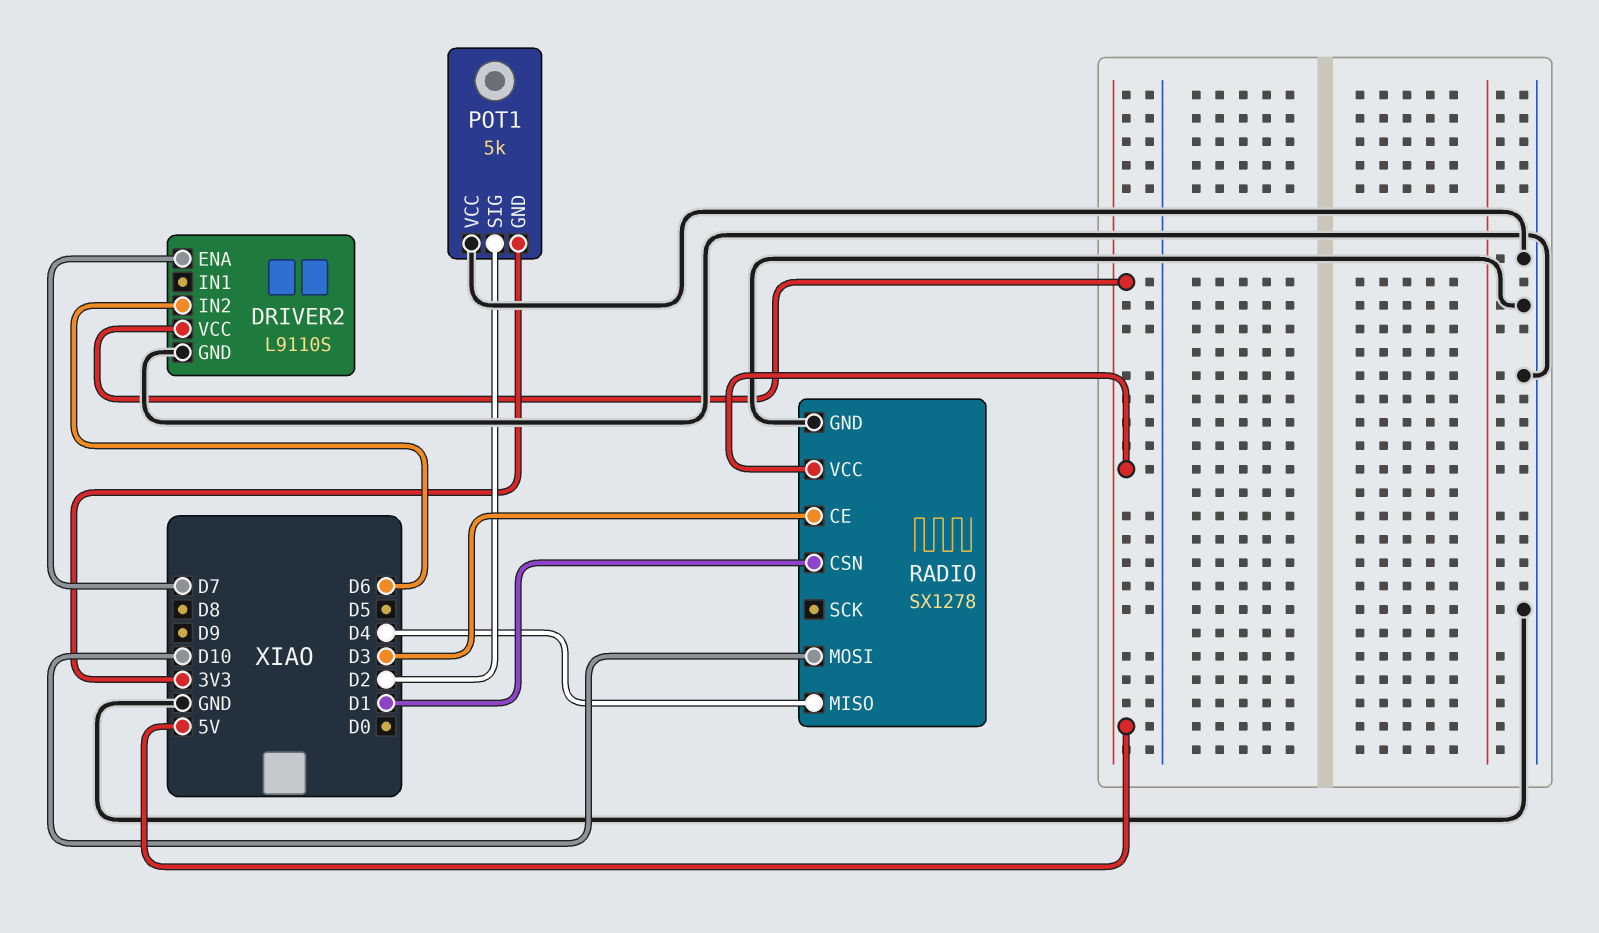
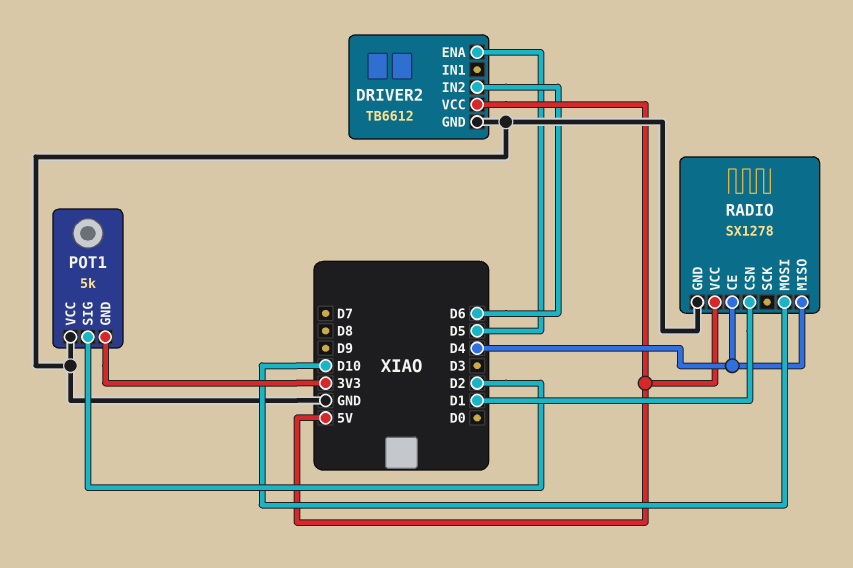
DRIVER2: L9110S -> TB6612
DRIVER2 pin ENA: D7 -> D5
RADIO pin CE: D3 -> D4

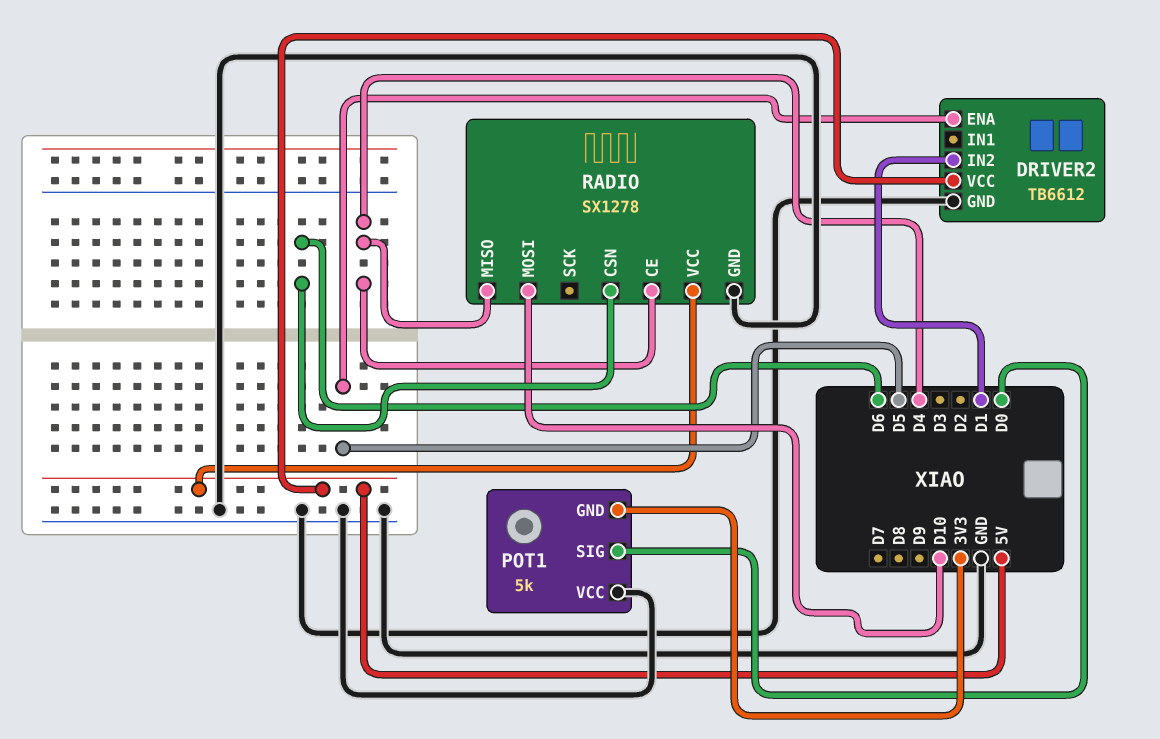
DRIVER2 pin IN2: D6 -> D1
POT1 pin SIG: D2 -> D0
RADIO pin CSN: D1 -> D6

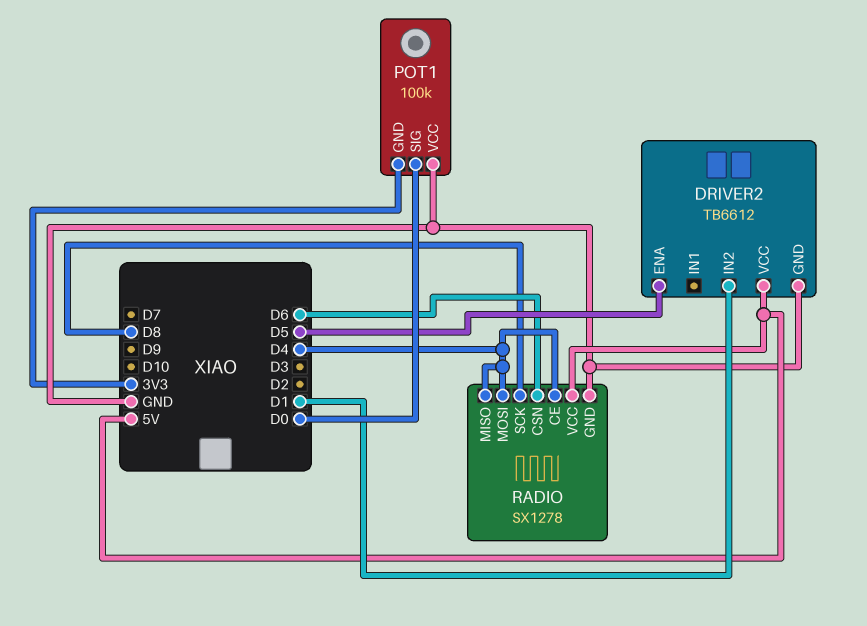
POT1: 5k -> 100k
RADIO pin MOSI: D10 -> D4
RADIO pin SCK: none -> D8

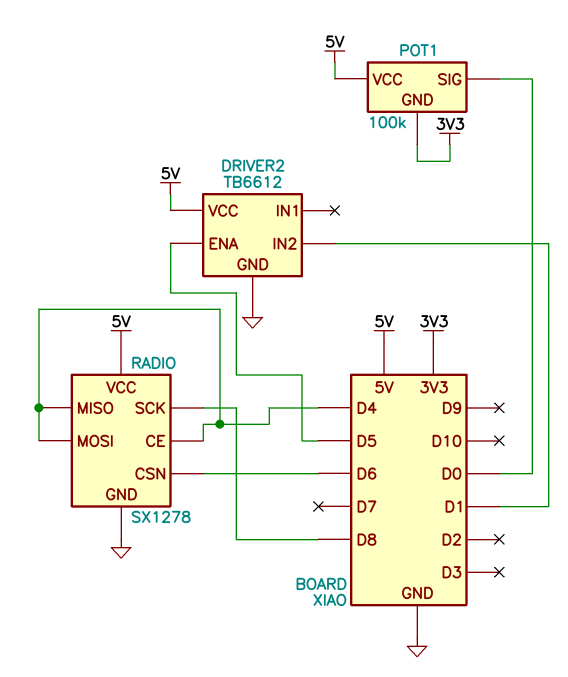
POT1 pin VCC: GND -> 5V

